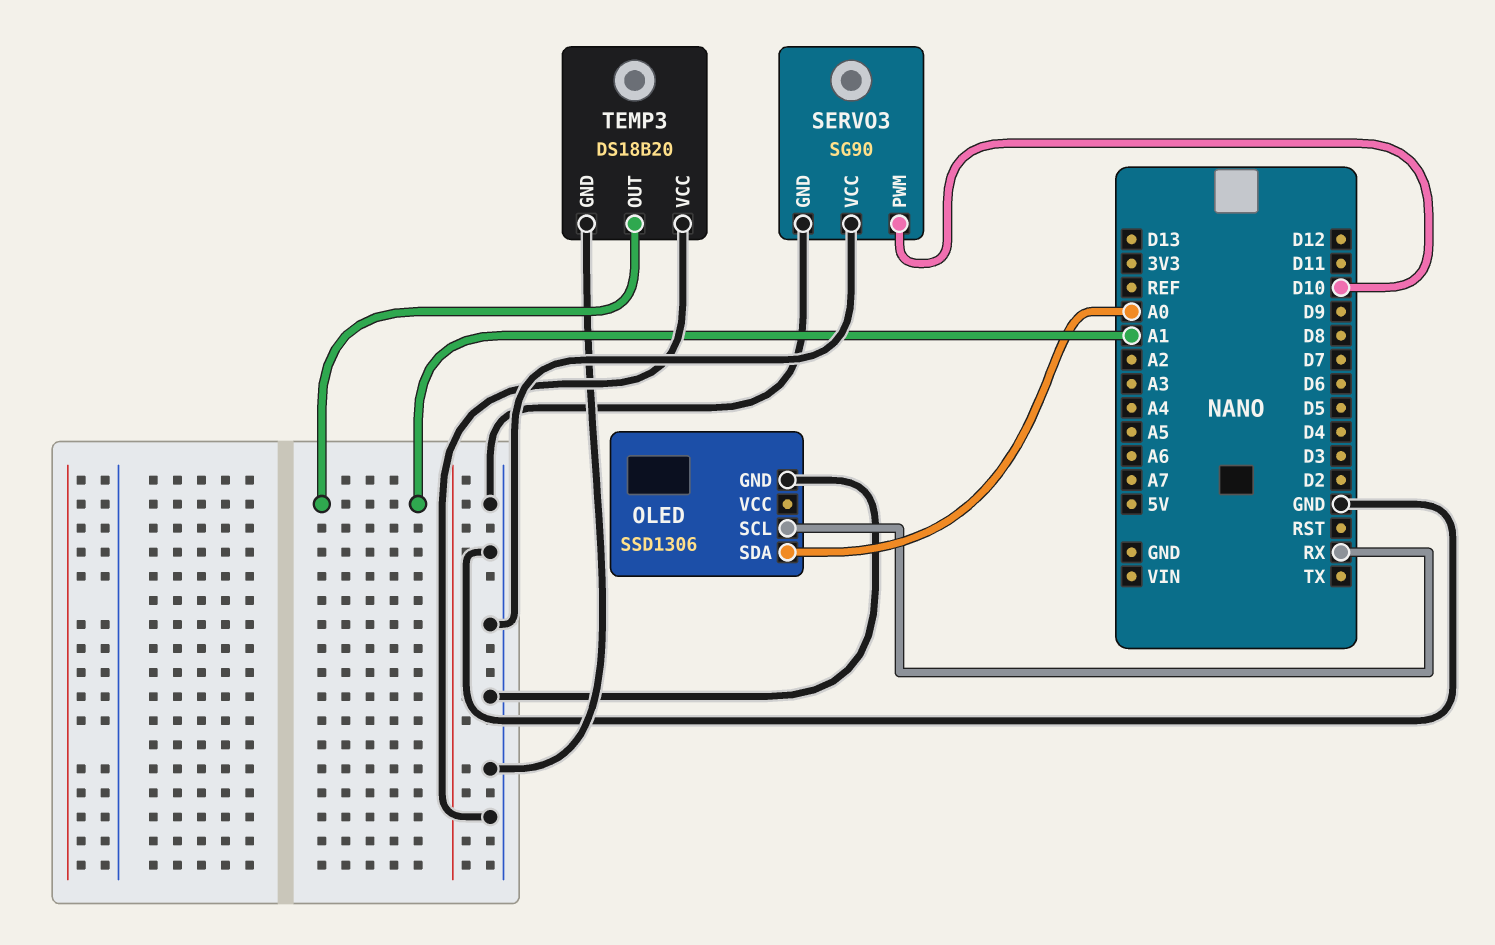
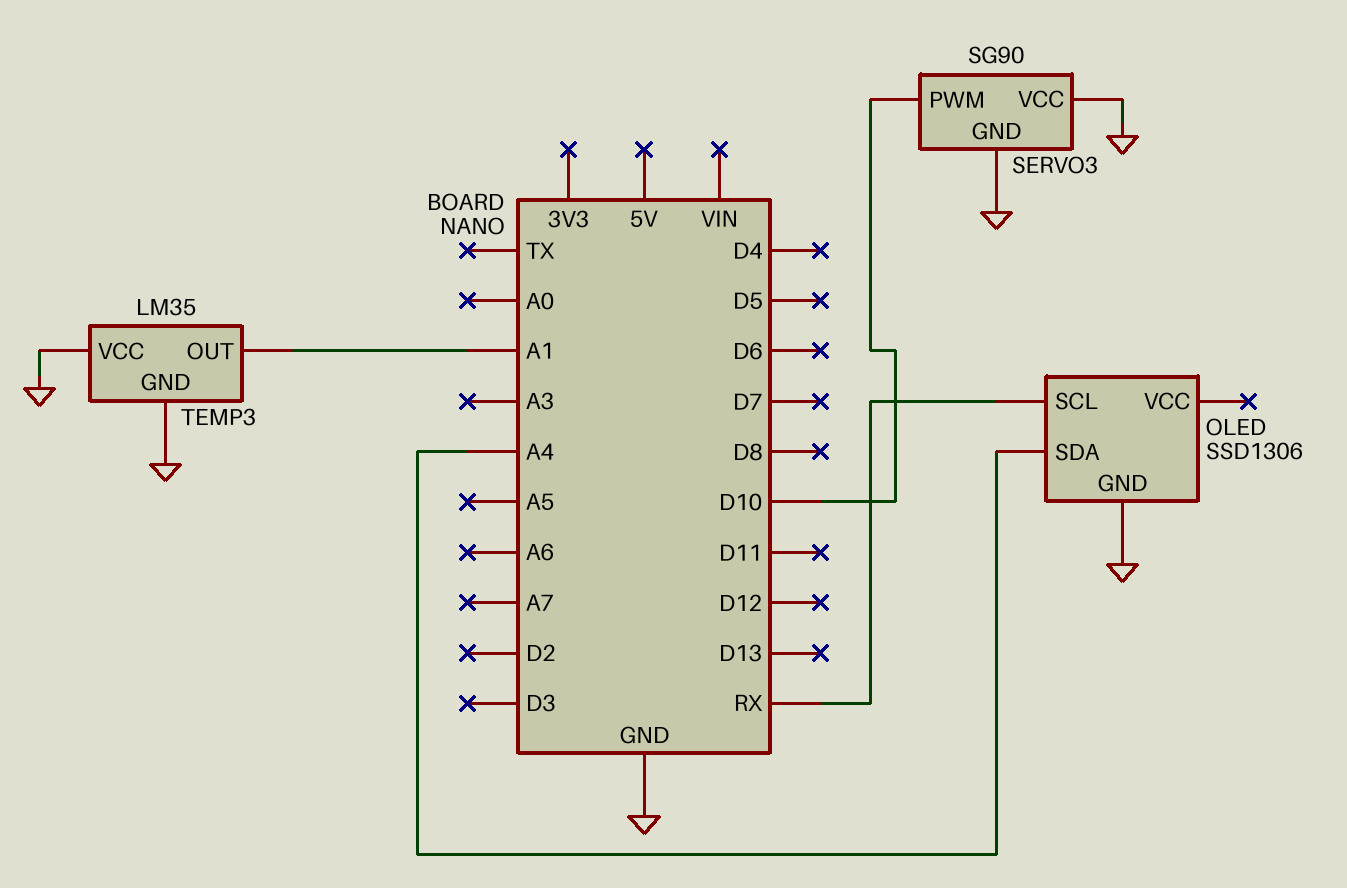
OLED pin SDA: A0 -> A4
TEMP3: DS18B20 -> LM35

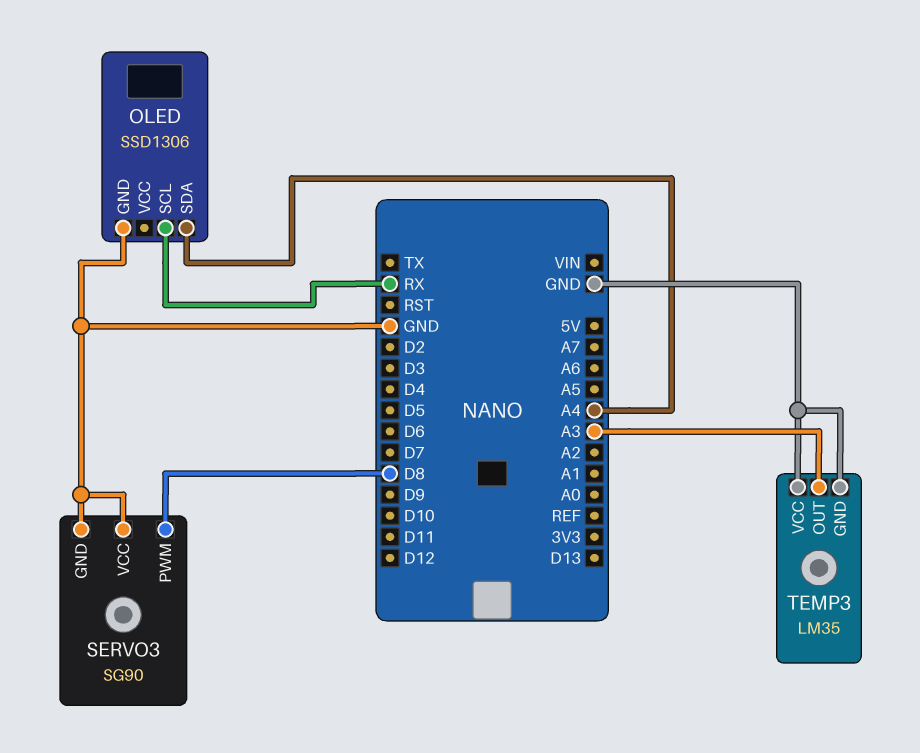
SERVO3 pin PWM: D10 -> D8
TEMP3 pin OUT: A1 -> A3

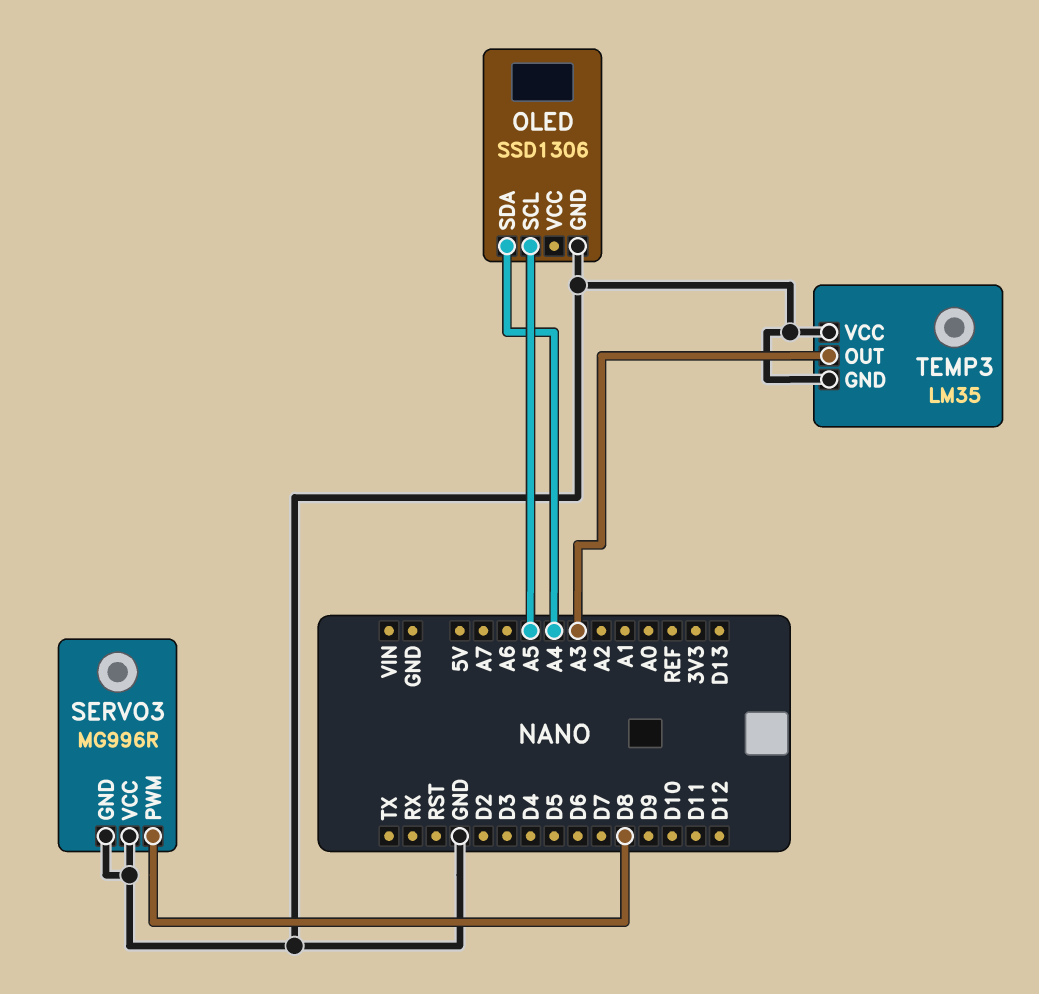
OLED pin SCL: RX -> A5
SERVO3: SG90 -> MG996R

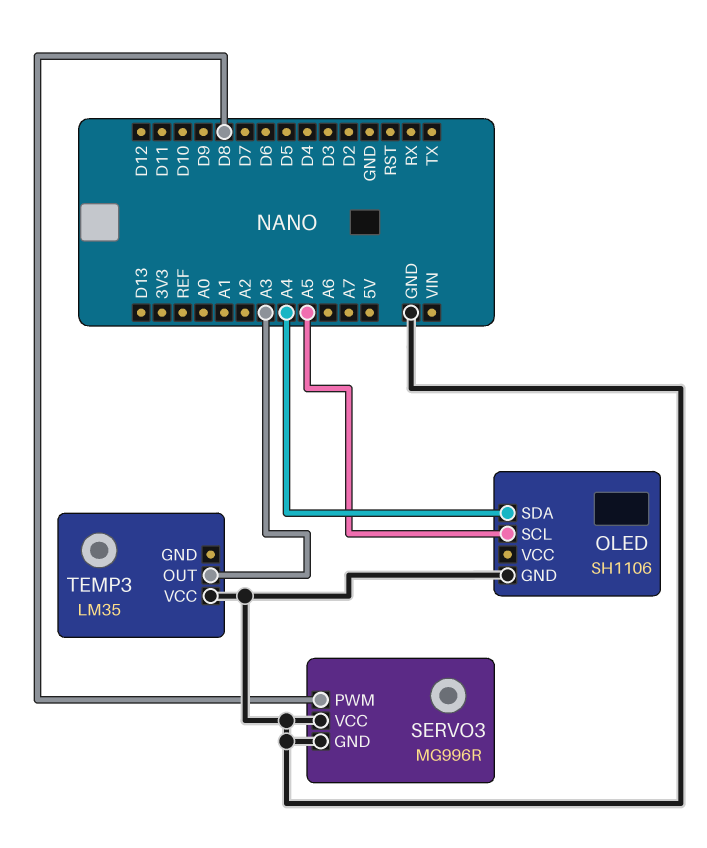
OLED: SSD1306 -> SH1106
TEMP3 pin GND: GND -> none

